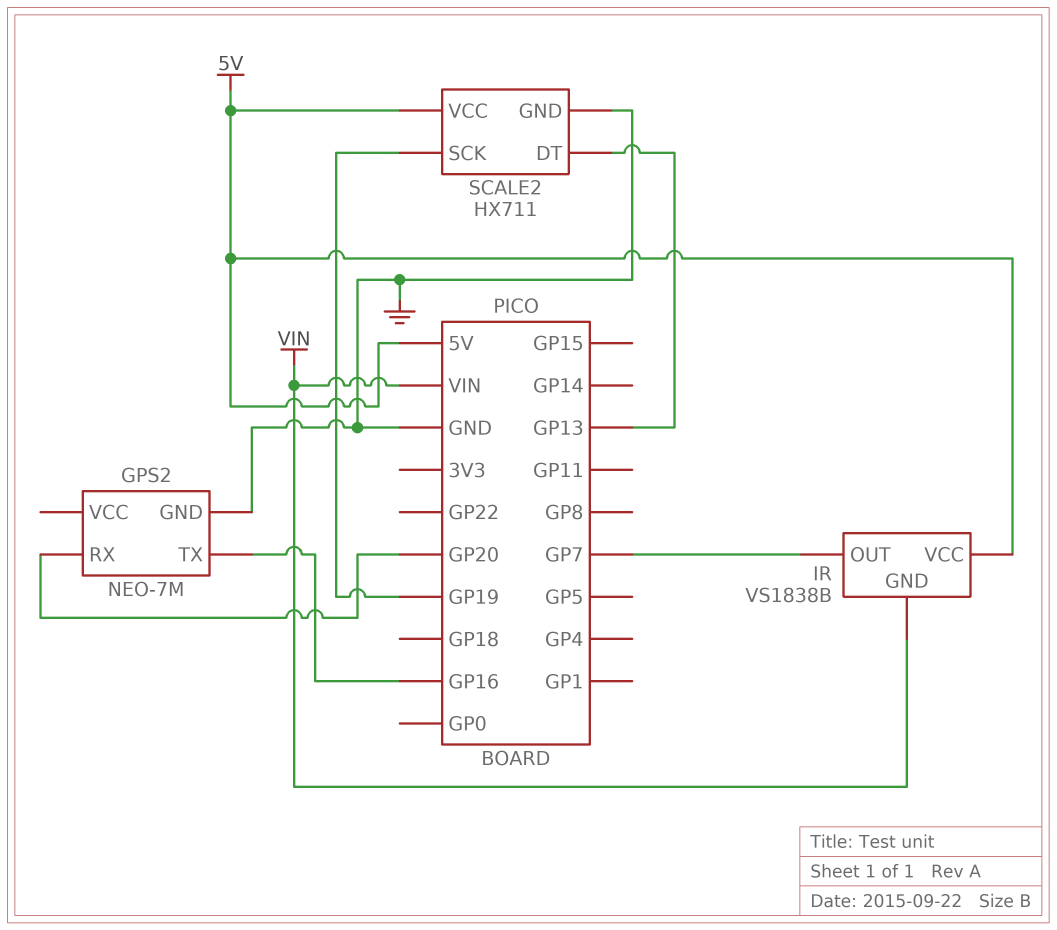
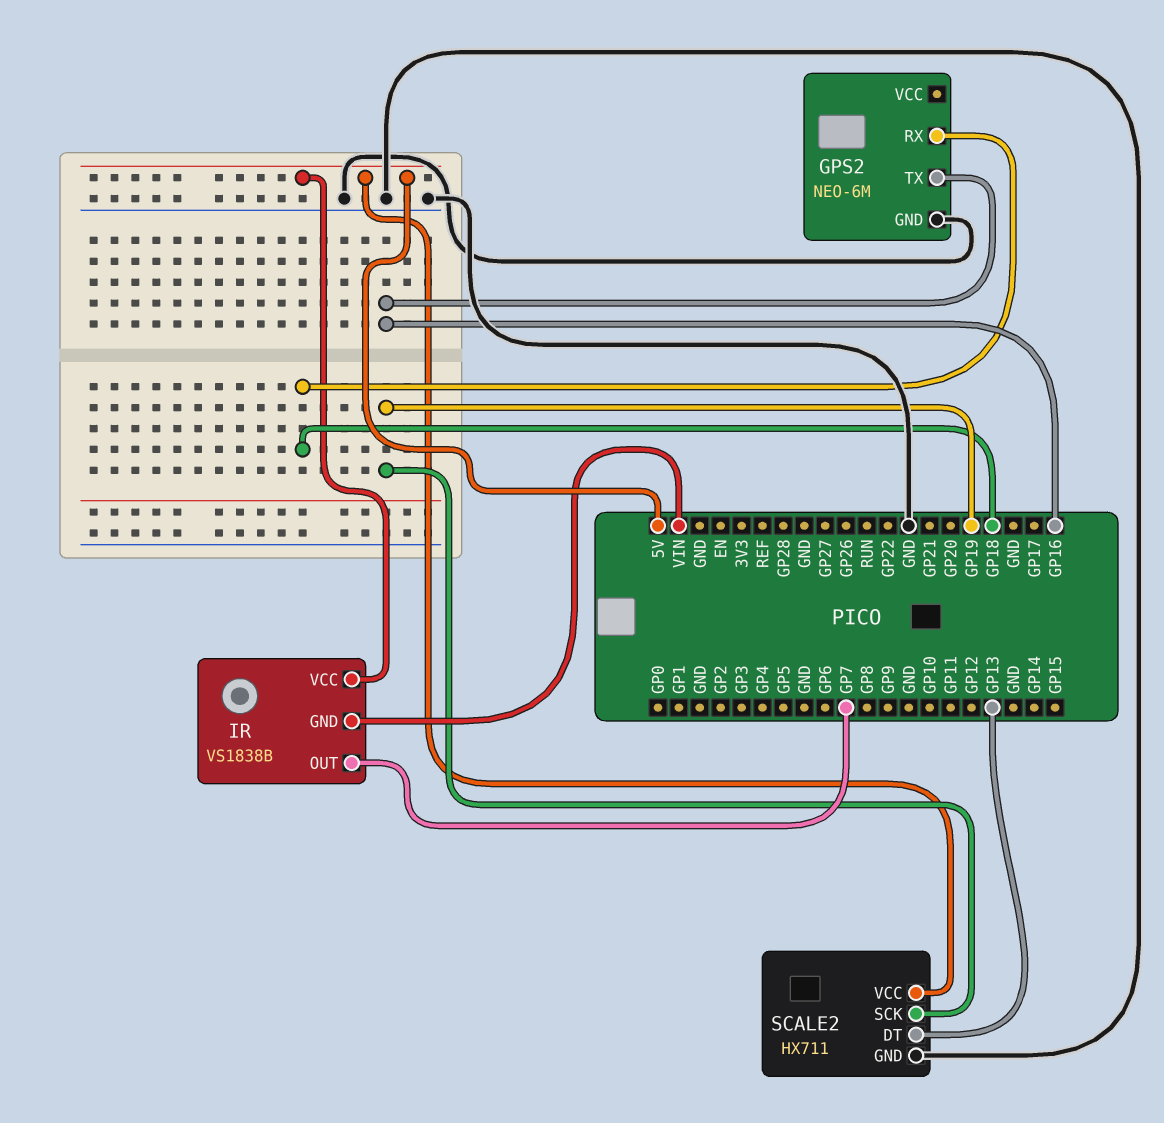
GPS2: NEO-7M -> NEO-6M
GPS2 pin RX: GP20 -> GP18

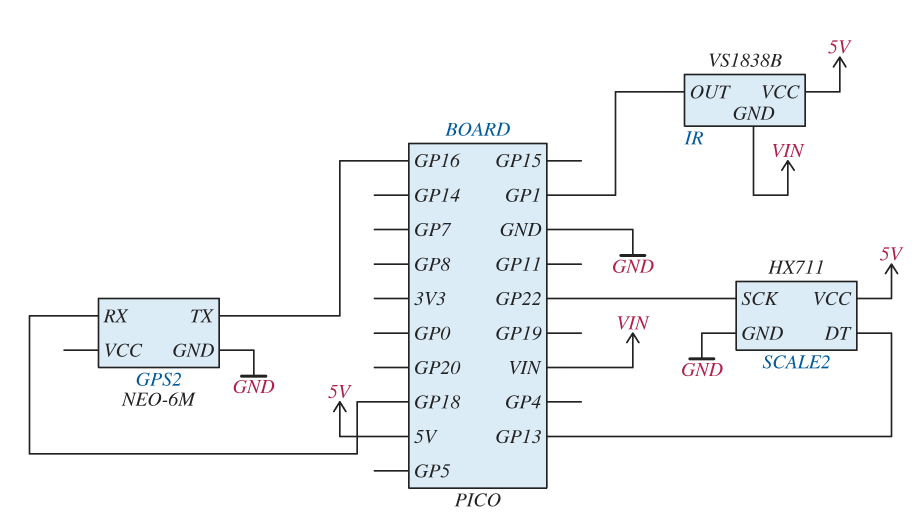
IR pin OUT: GP7 -> GP1
SCALE2 pin SCK: GP19 -> GP22

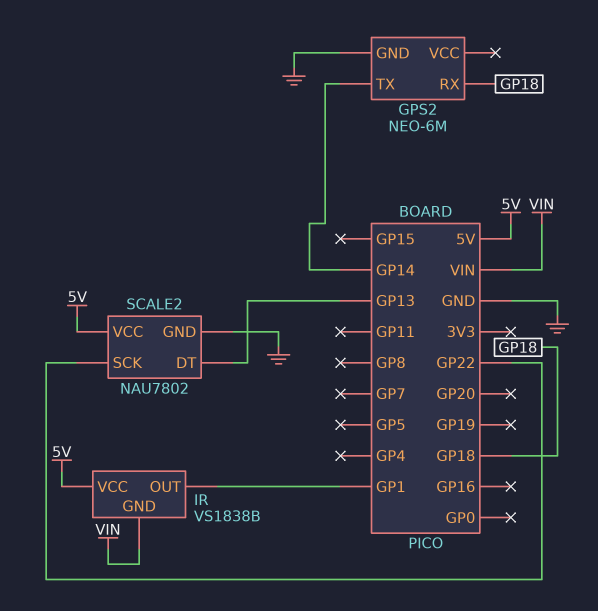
GPS2 pin TX: GP16 -> GP14
SCALE2: HX711 -> NAU7802

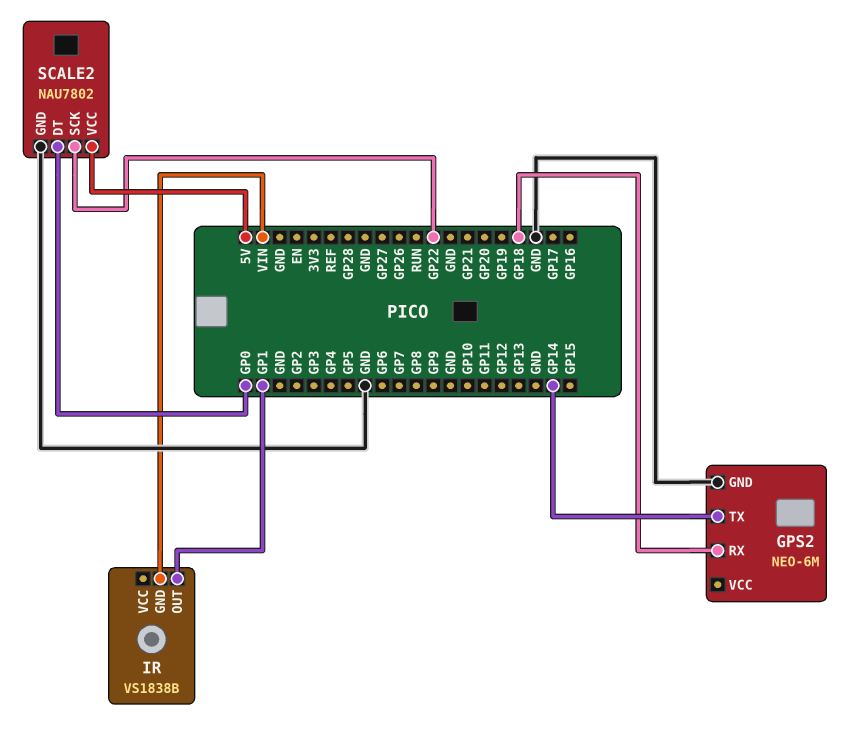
IR pin VCC: 5V -> none
SCALE2 pin DT: GP13 -> GP0

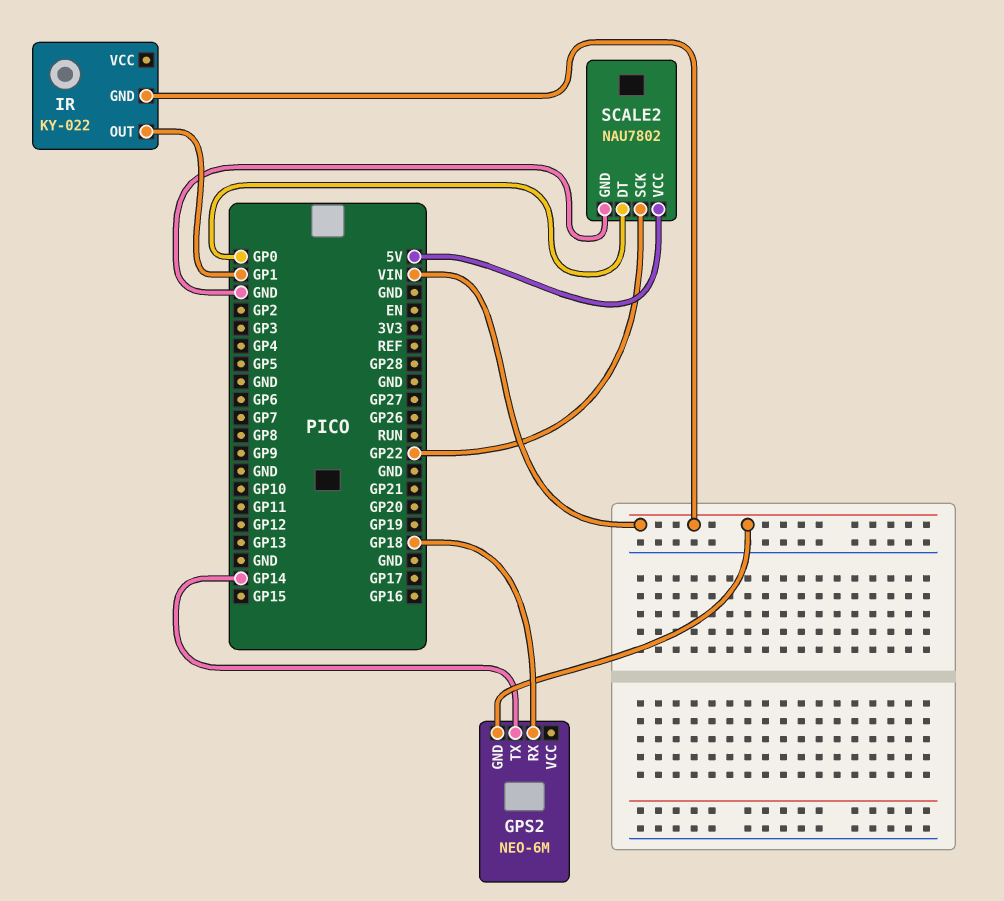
GPS2 pin GND: GND -> VIN
IR: VS1838B -> KY-022

